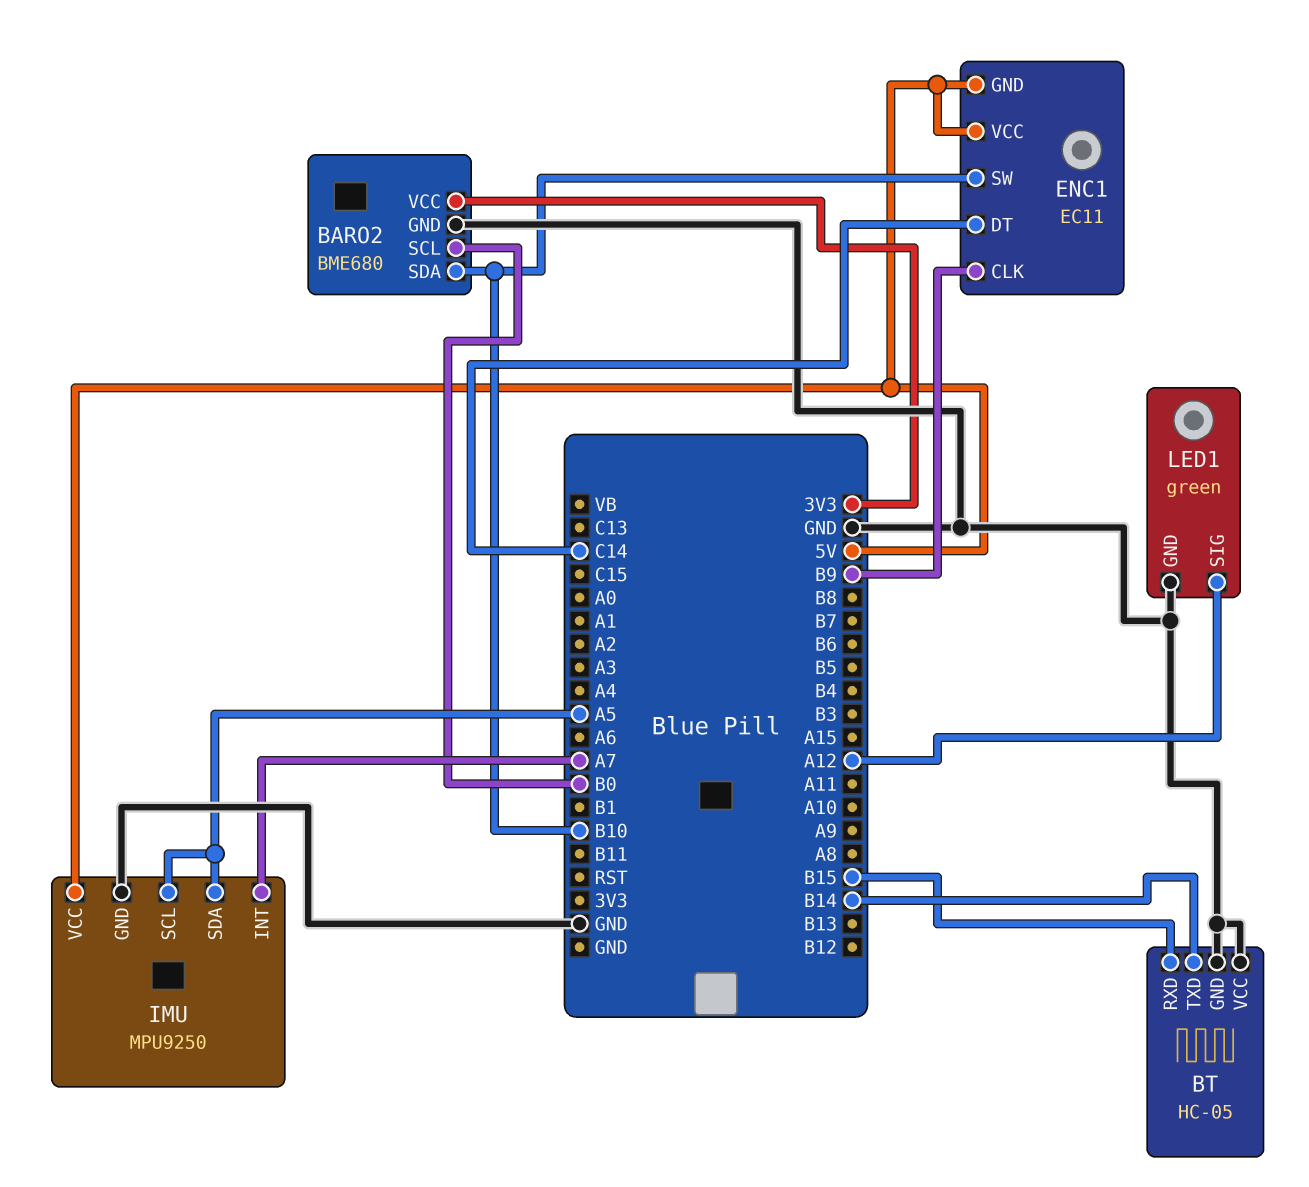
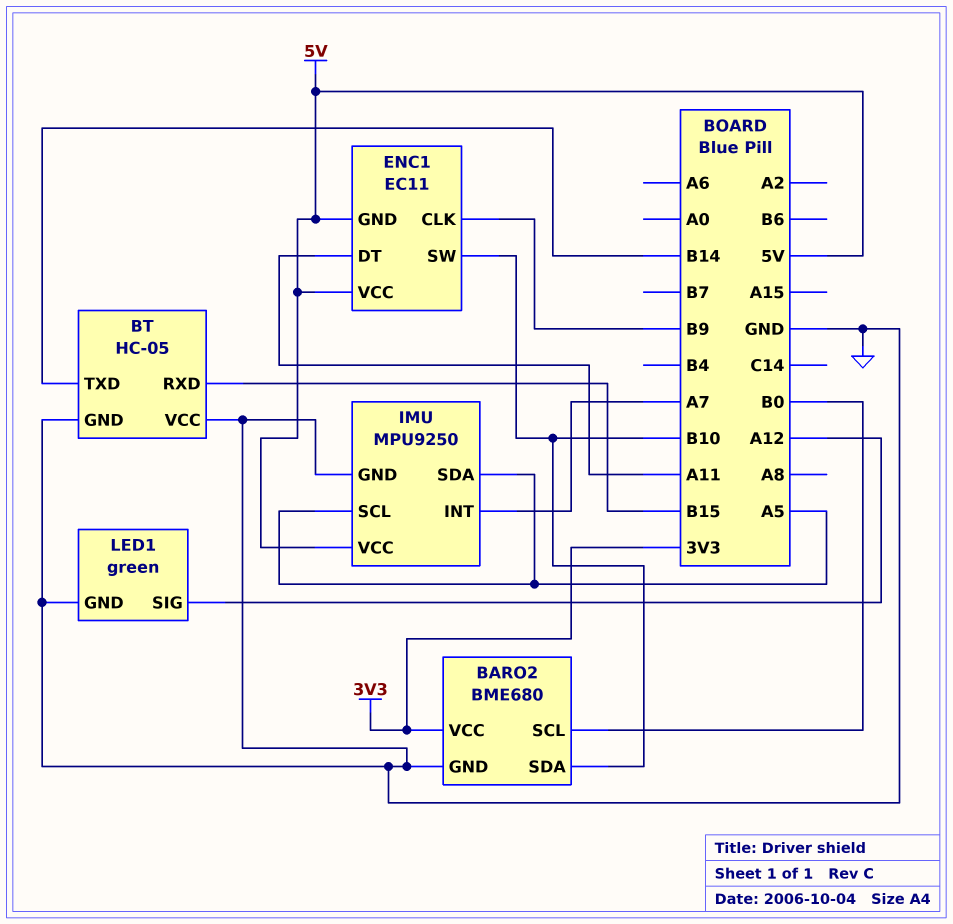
ENC1 pin DT: C14 -> A11

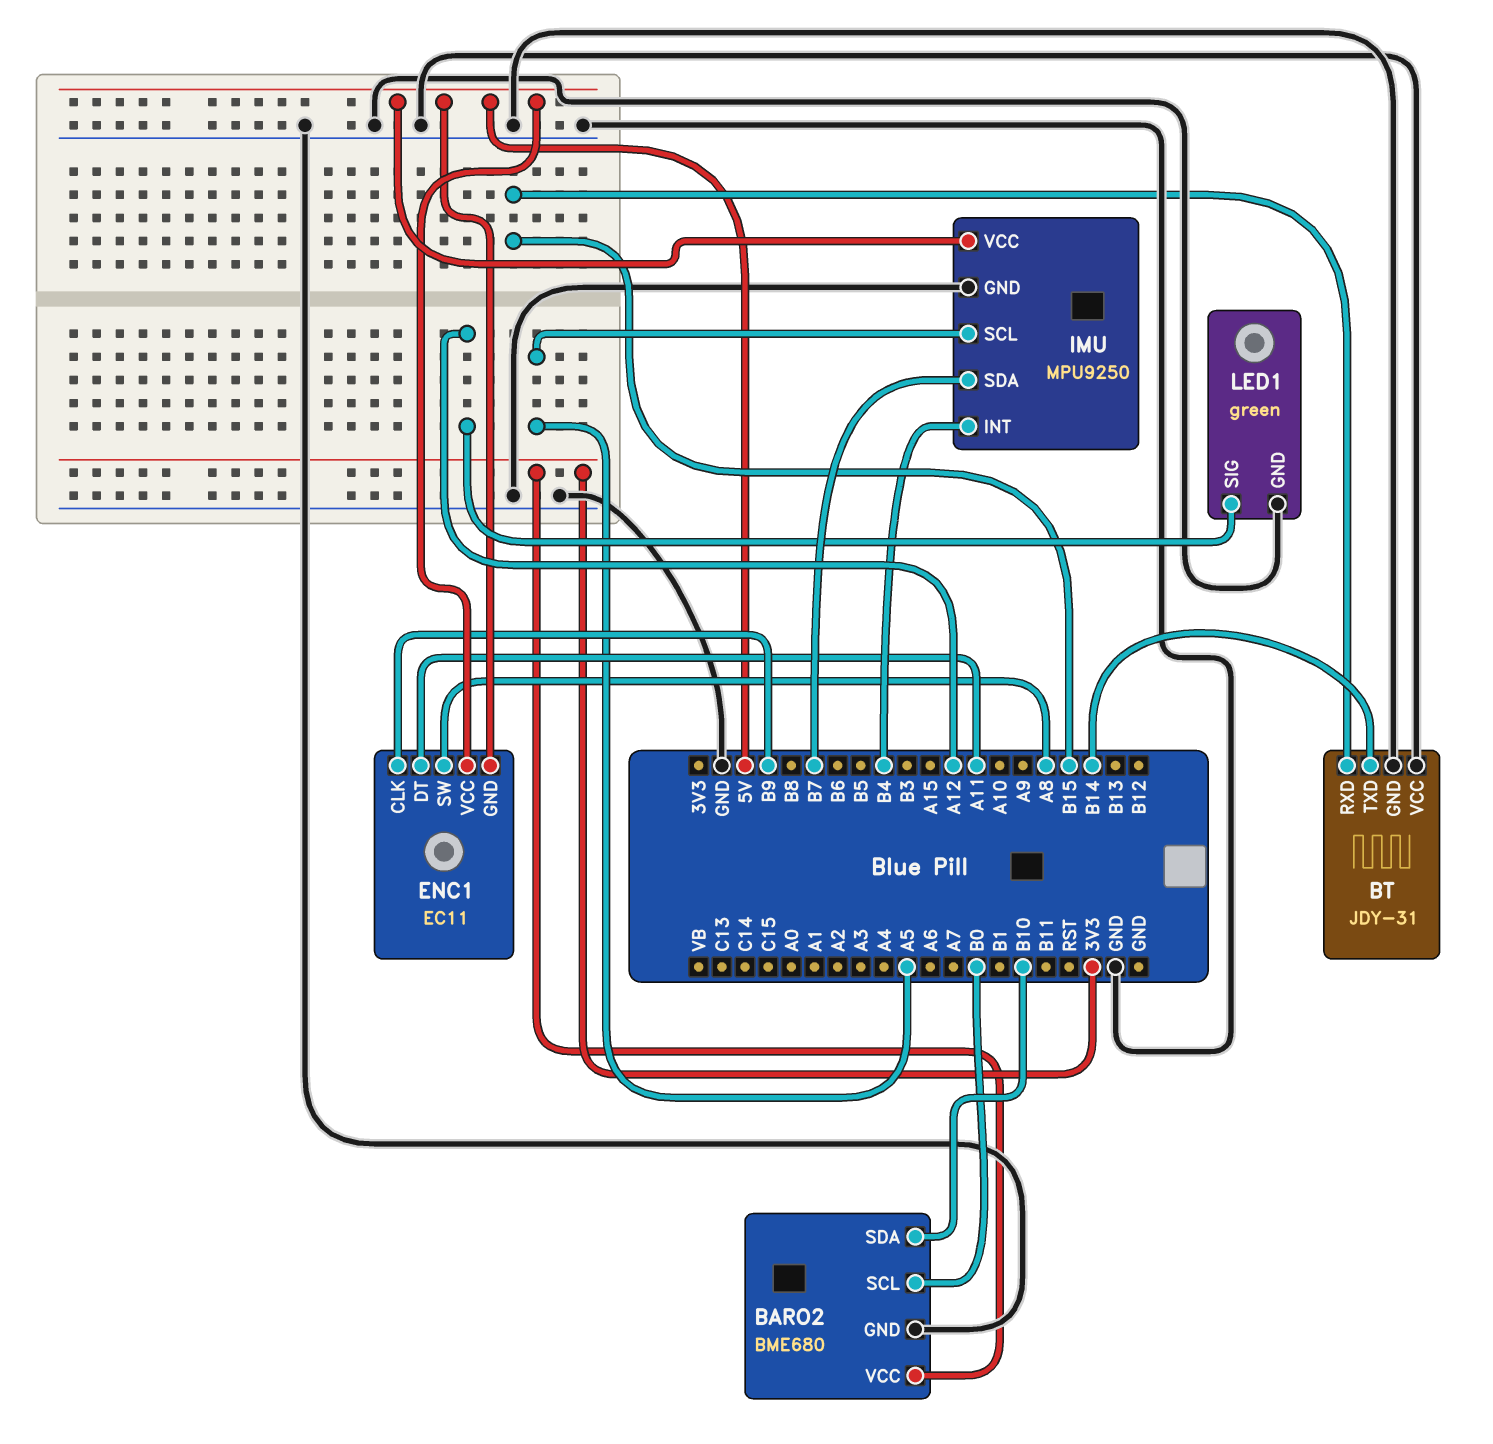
BT: HC-05 -> JDY-31
ENC1 pin SW: B10 -> A8
IMU pin INT: A7 -> B4
IMU pin SDA: A5 -> B7

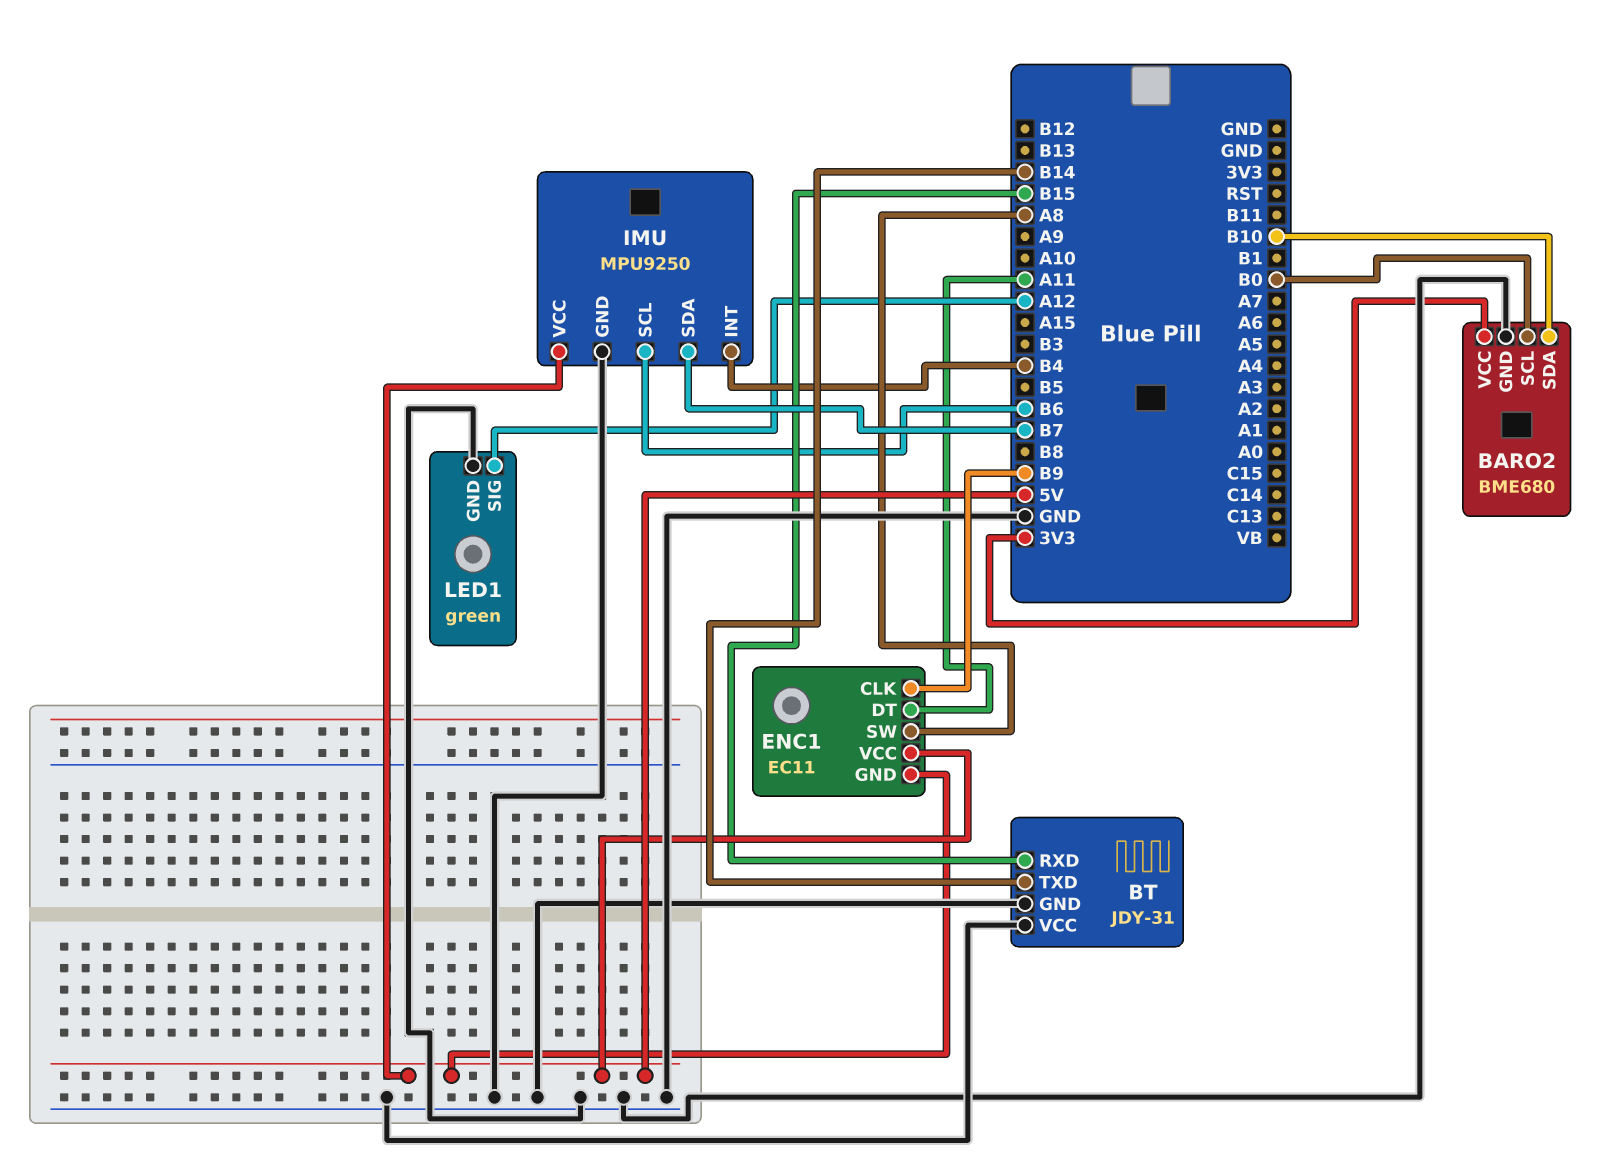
IMU pin SCL: A5 -> B6

